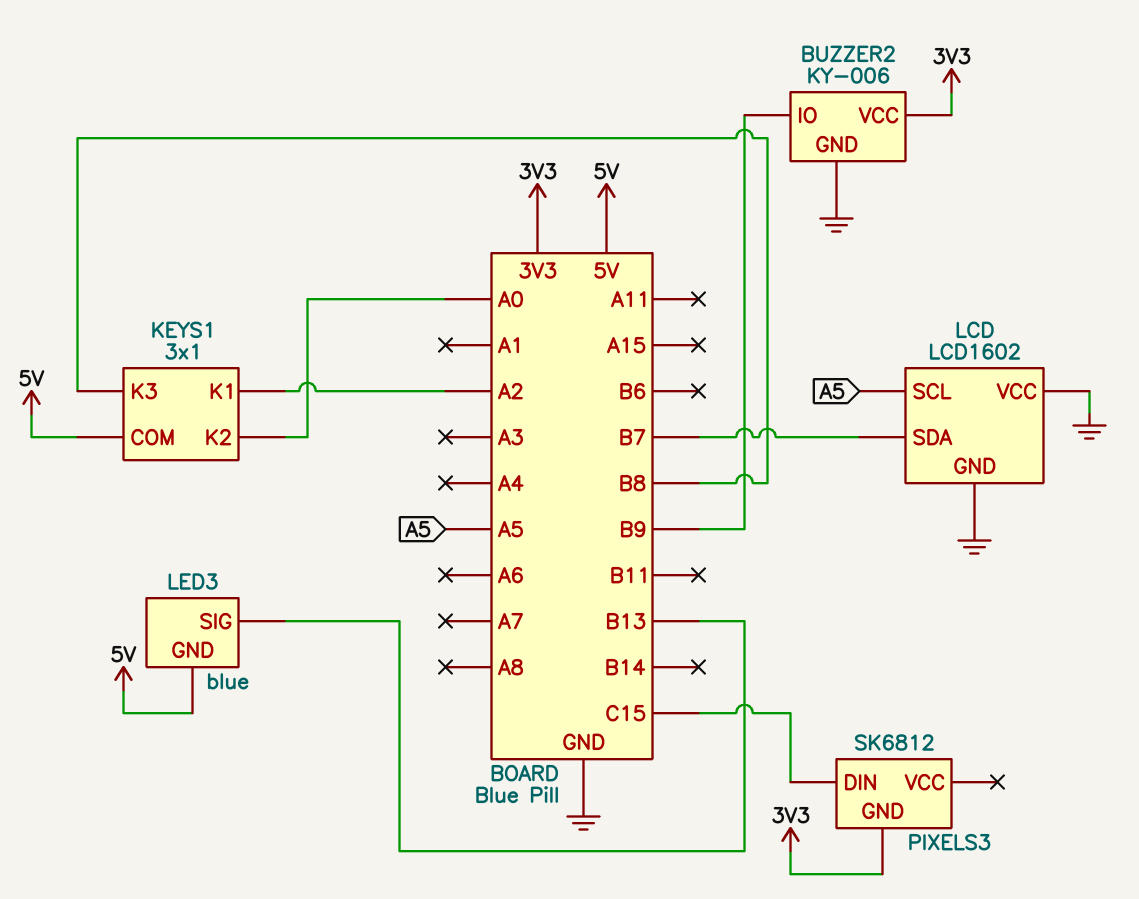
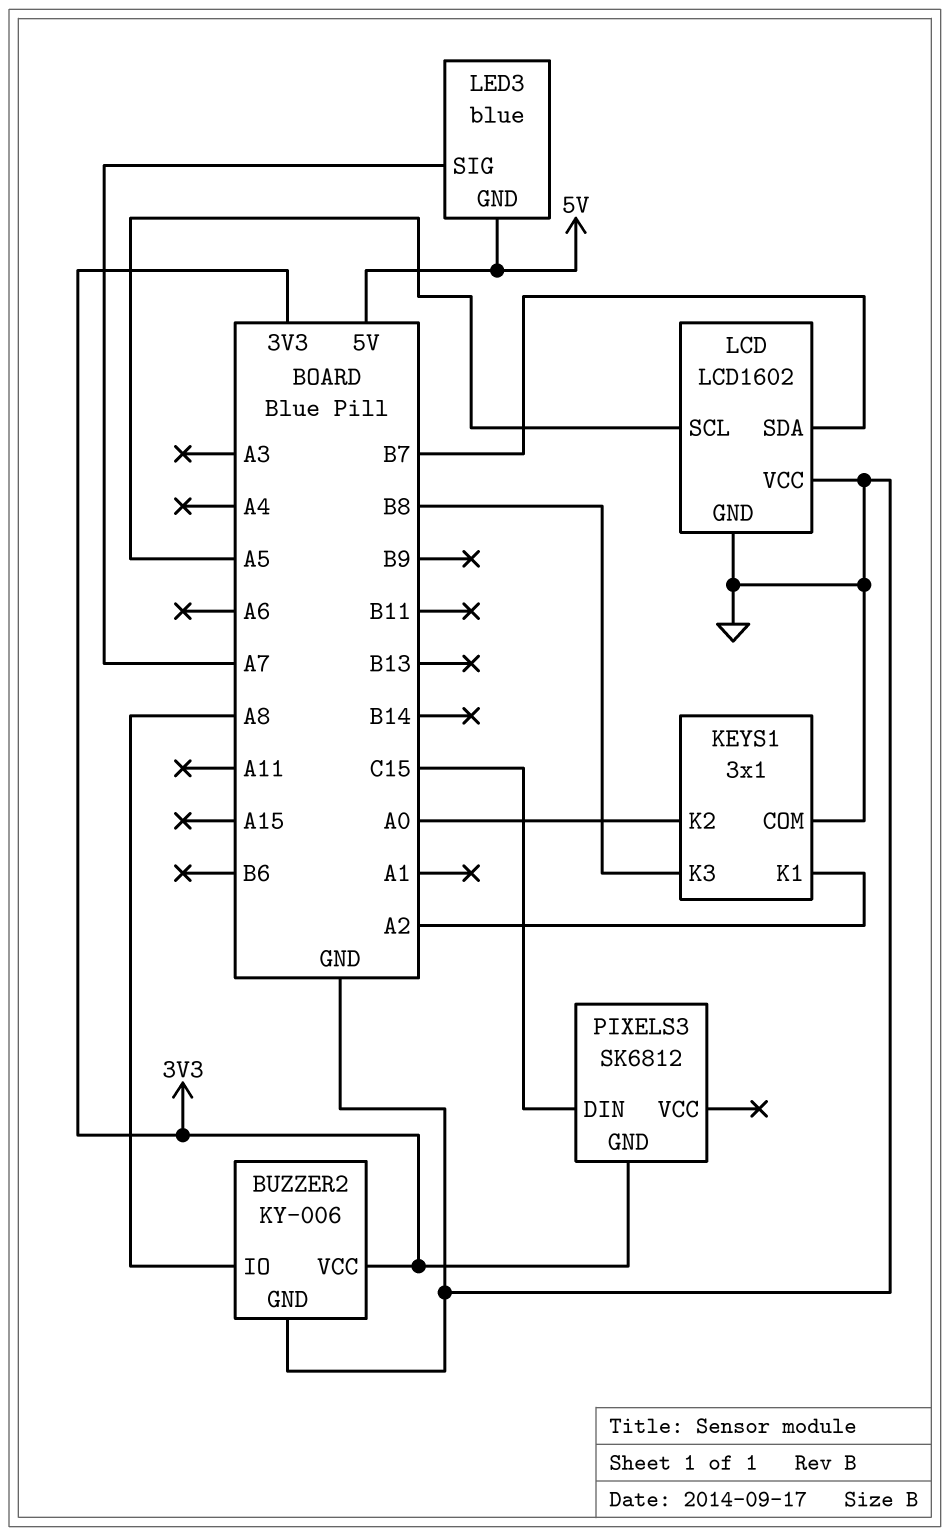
BUZZER2 pin IO: B9 -> A8
KEYS1 pin COM: 5V -> GND
LED3 pin SIG: B13 -> A7

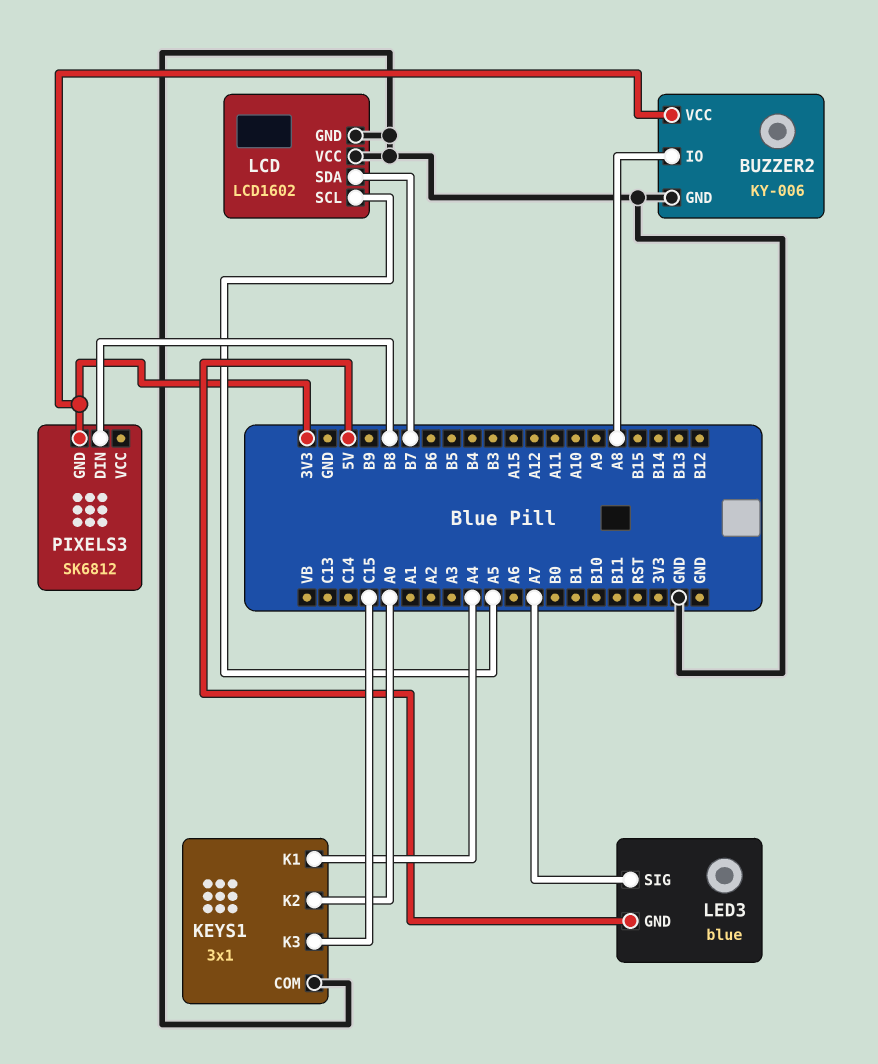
KEYS1 pin K1: A2 -> A4
KEYS1 pin K3: B8 -> C15
PIXELS3 pin DIN: C15 -> B8

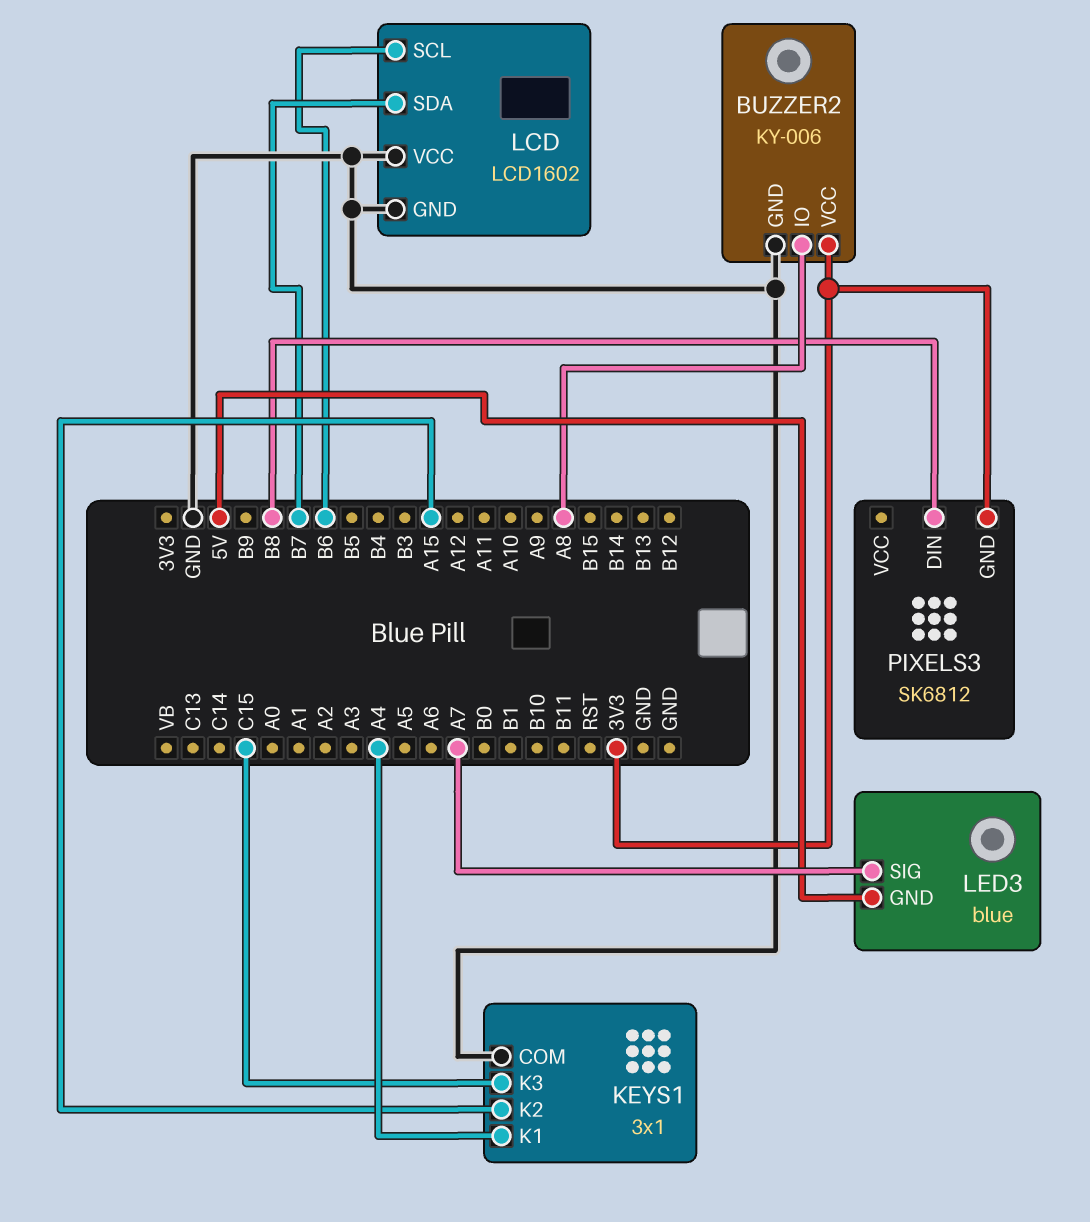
KEYS1 pin K2: A0 -> A15
LCD pin SCL: A5 -> B6

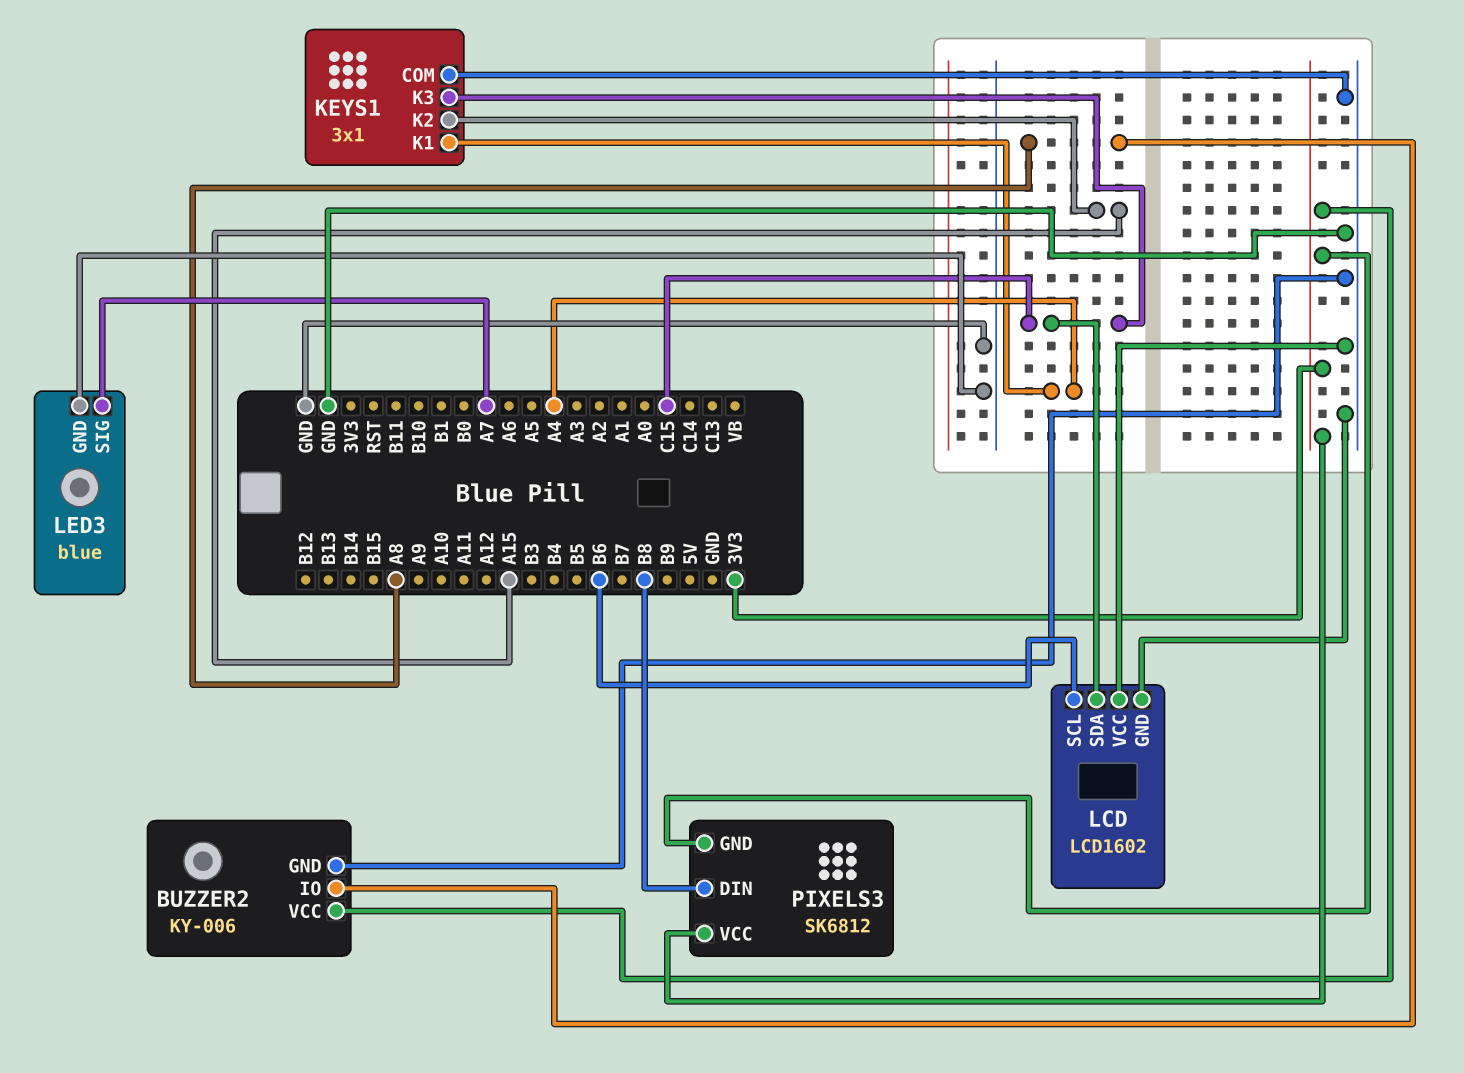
LCD pin SDA: B7 -> C15
LED3 pin GND: 5V -> GND
PIXELS3 pin VCC: none -> 3V3

